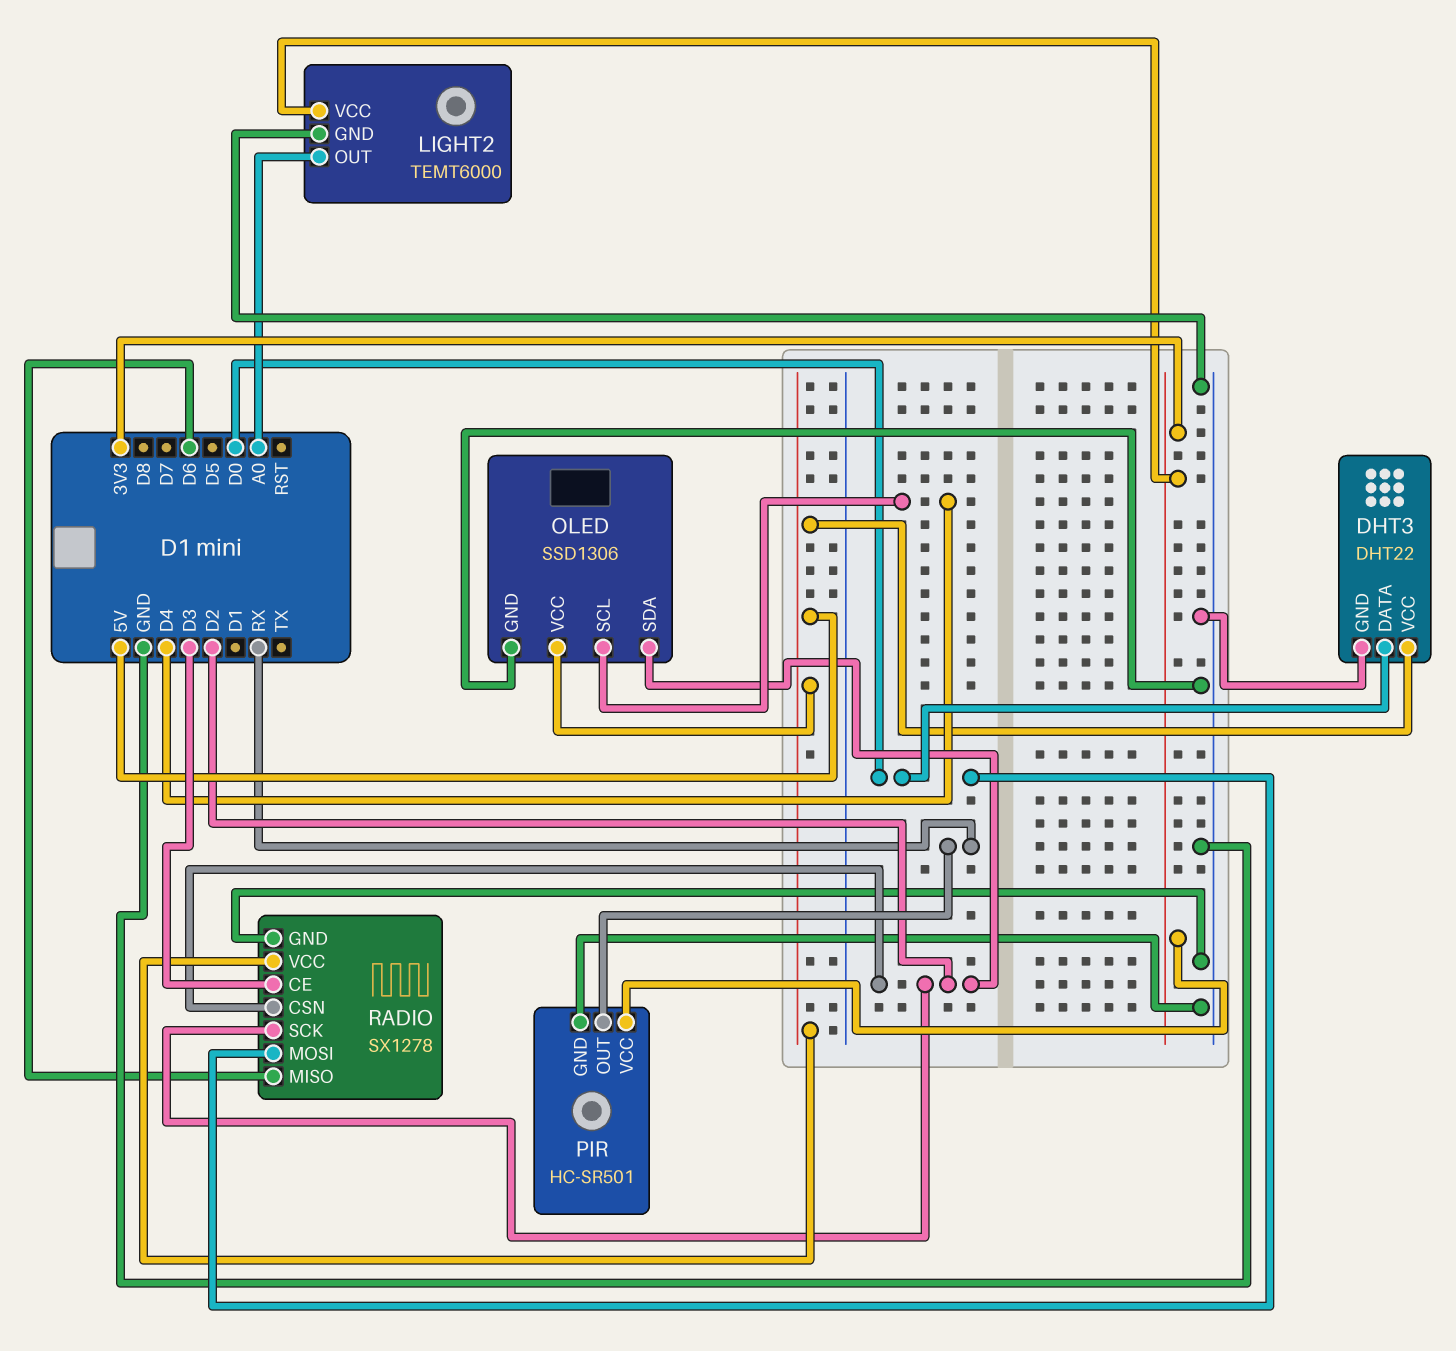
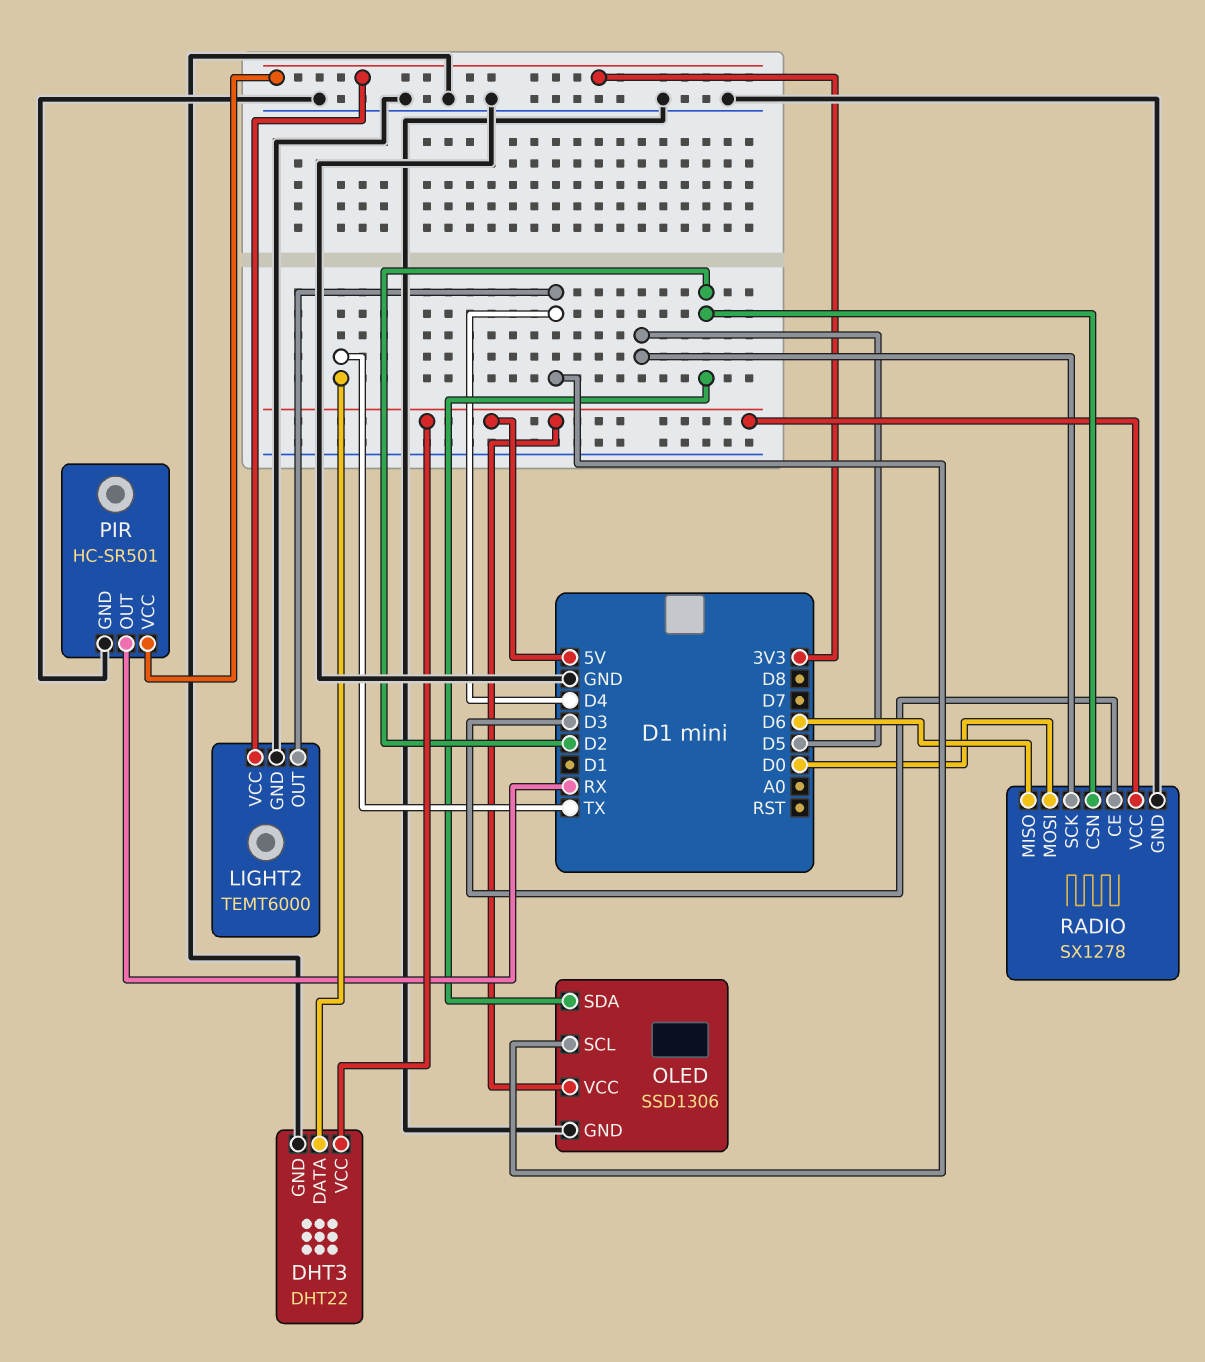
DHT3 pin DATA: D0 -> TX
LIGHT2 pin OUT: A0 -> D4
RADIO pin SCK: D2 -> D5

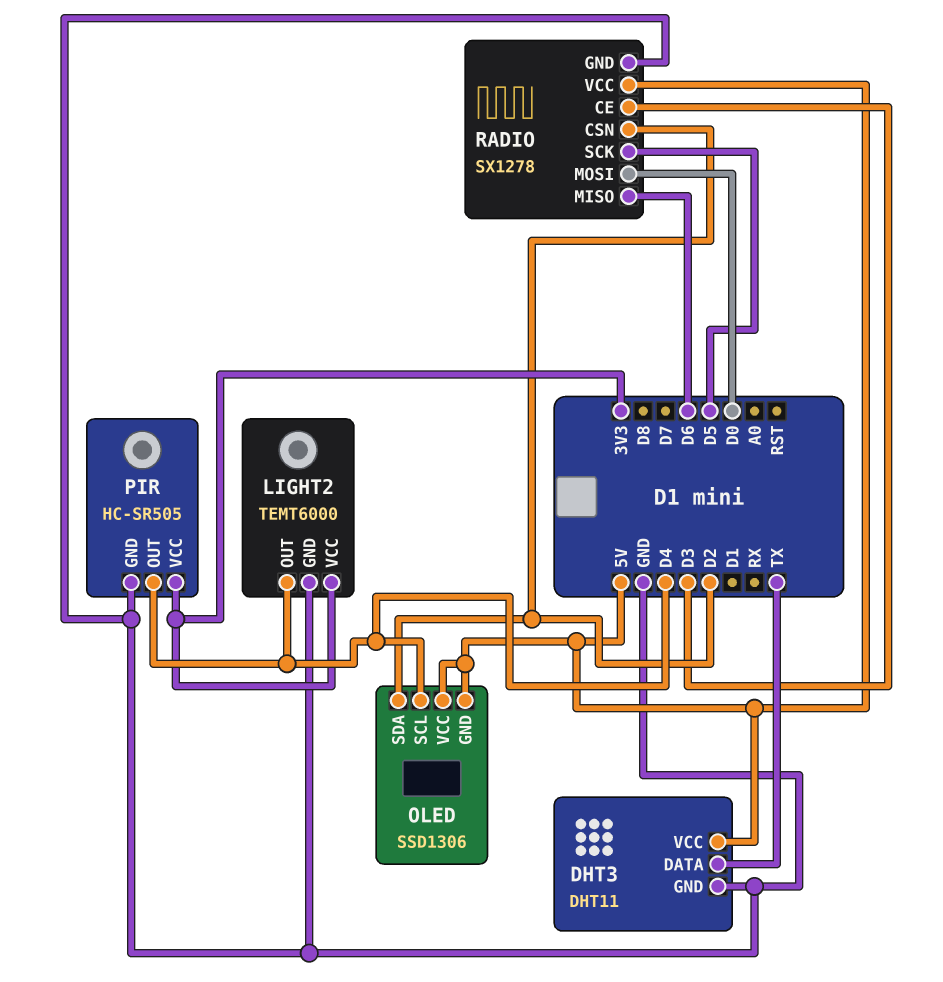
DHT3: DHT22 -> DHT11
OLED pin GND: GND -> 5V
PIR: HC-SR501 -> HC-SR505
PIR pin OUT: RX -> D4

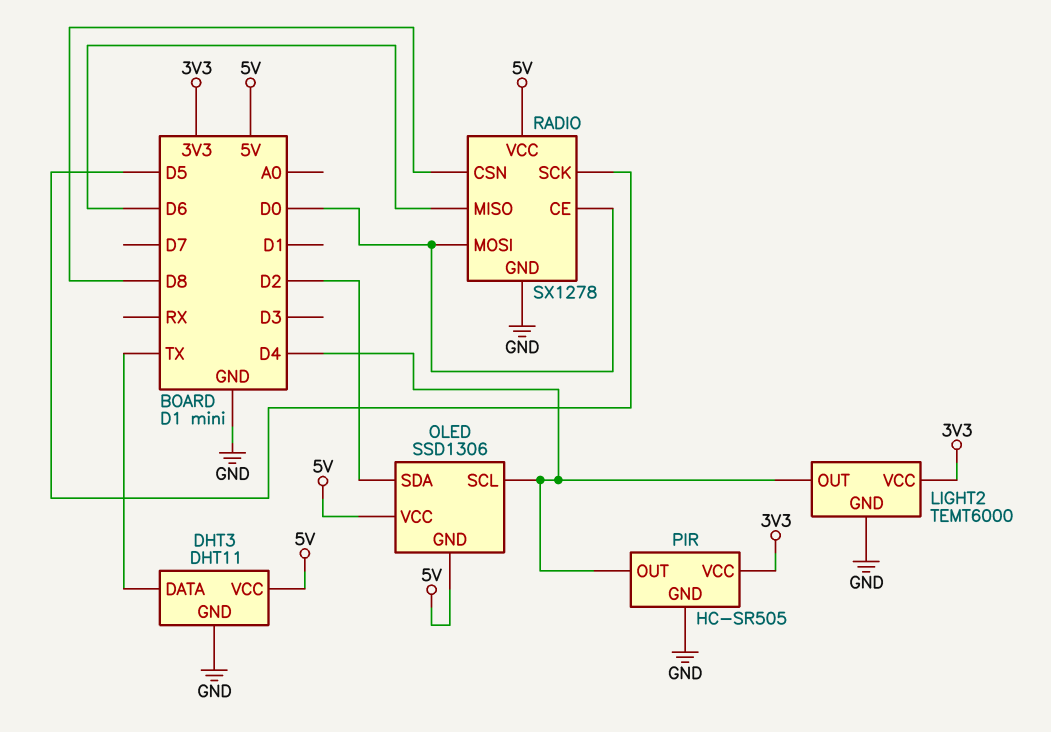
RADIO pin CE: D3 -> D0
RADIO pin CSN: D2 -> D8

